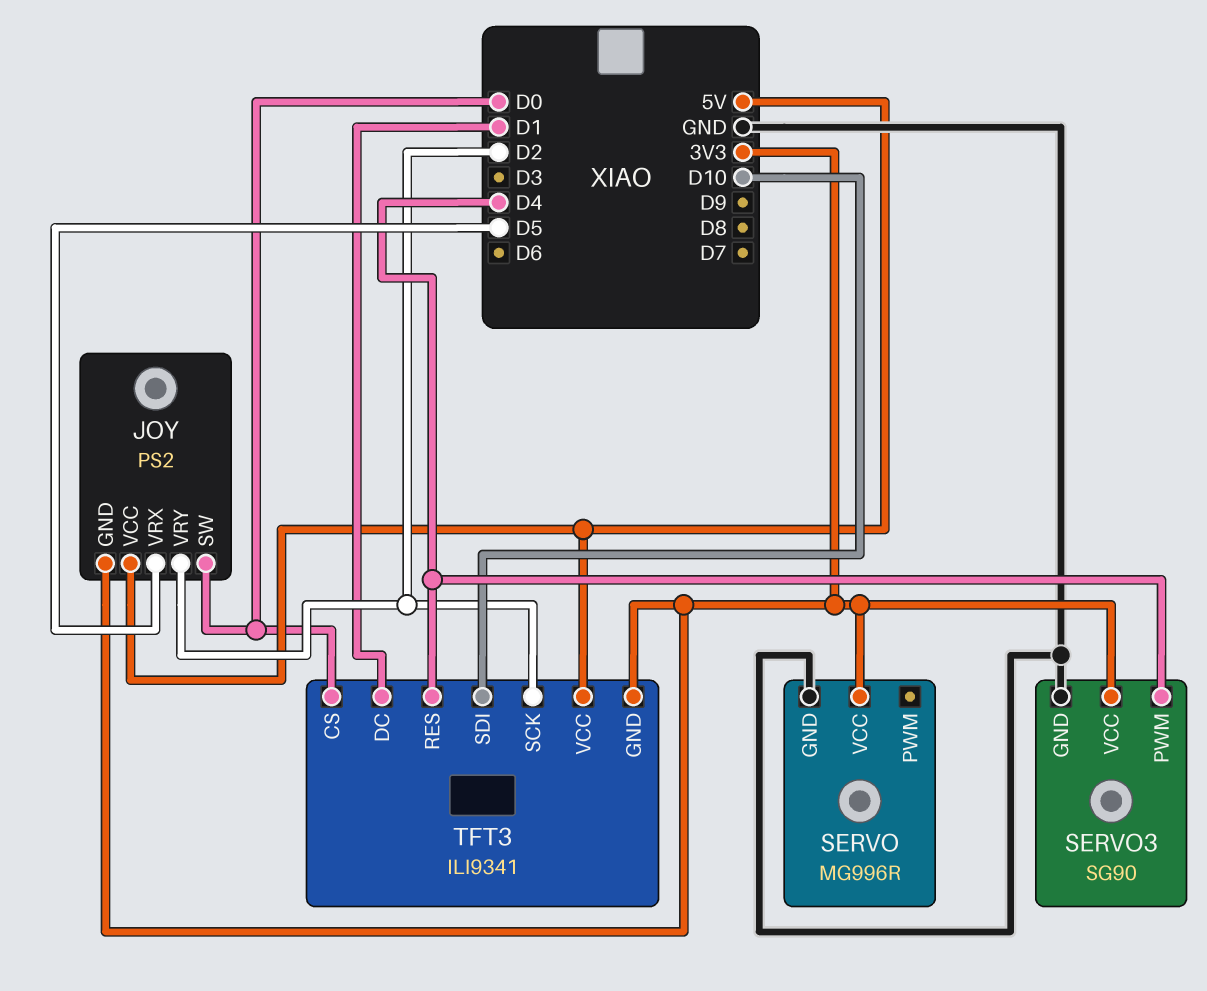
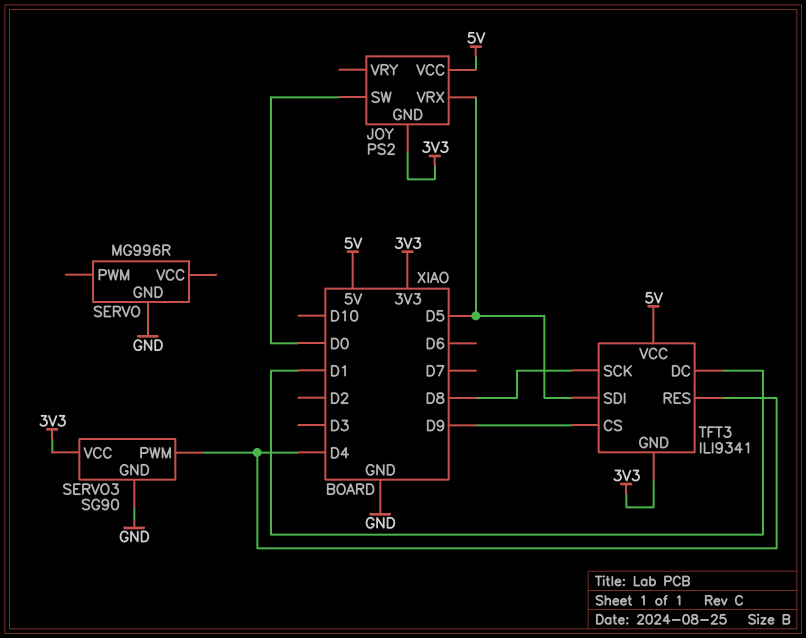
JOY pin VRY: D2 -> none
SERVO pin VCC: 3V3 -> none
TFT3 pin CS: D0 -> D9
TFT3 pin SCK: D2 -> D8
TFT3 pin SDI: D10 -> D5

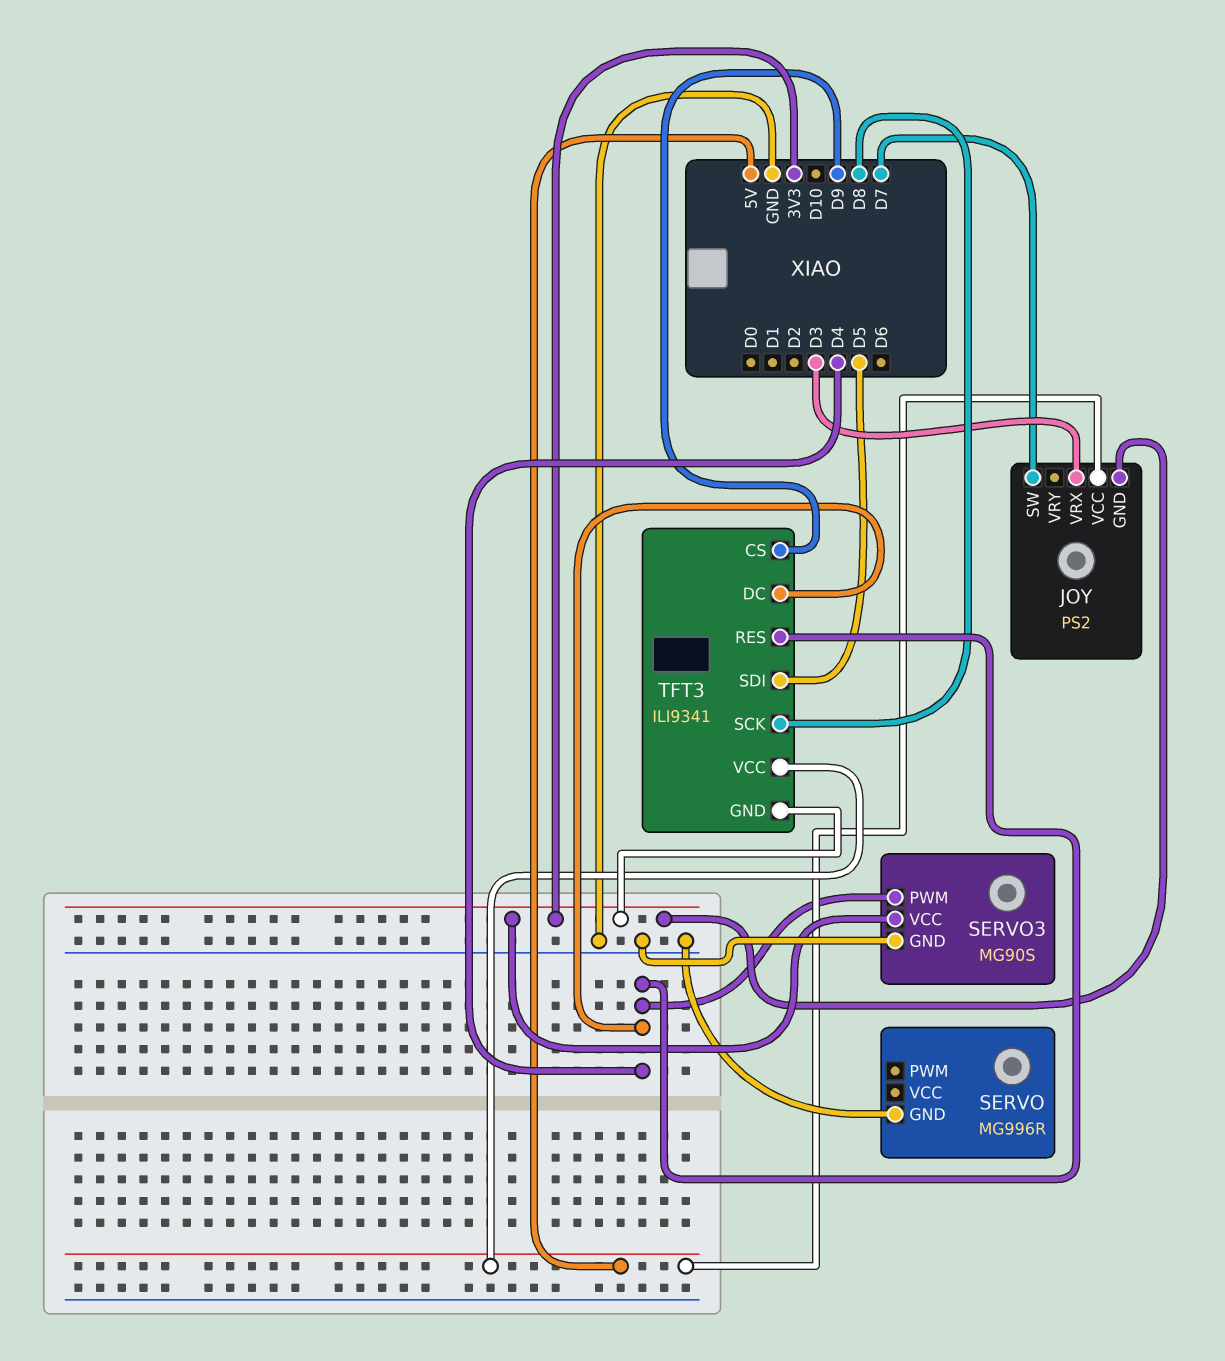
JOY pin SW: D0 -> D7
JOY pin VRX: D5 -> D3
SERVO3: SG90 -> MG90S
TFT3 pin DC: D1 -> D4

